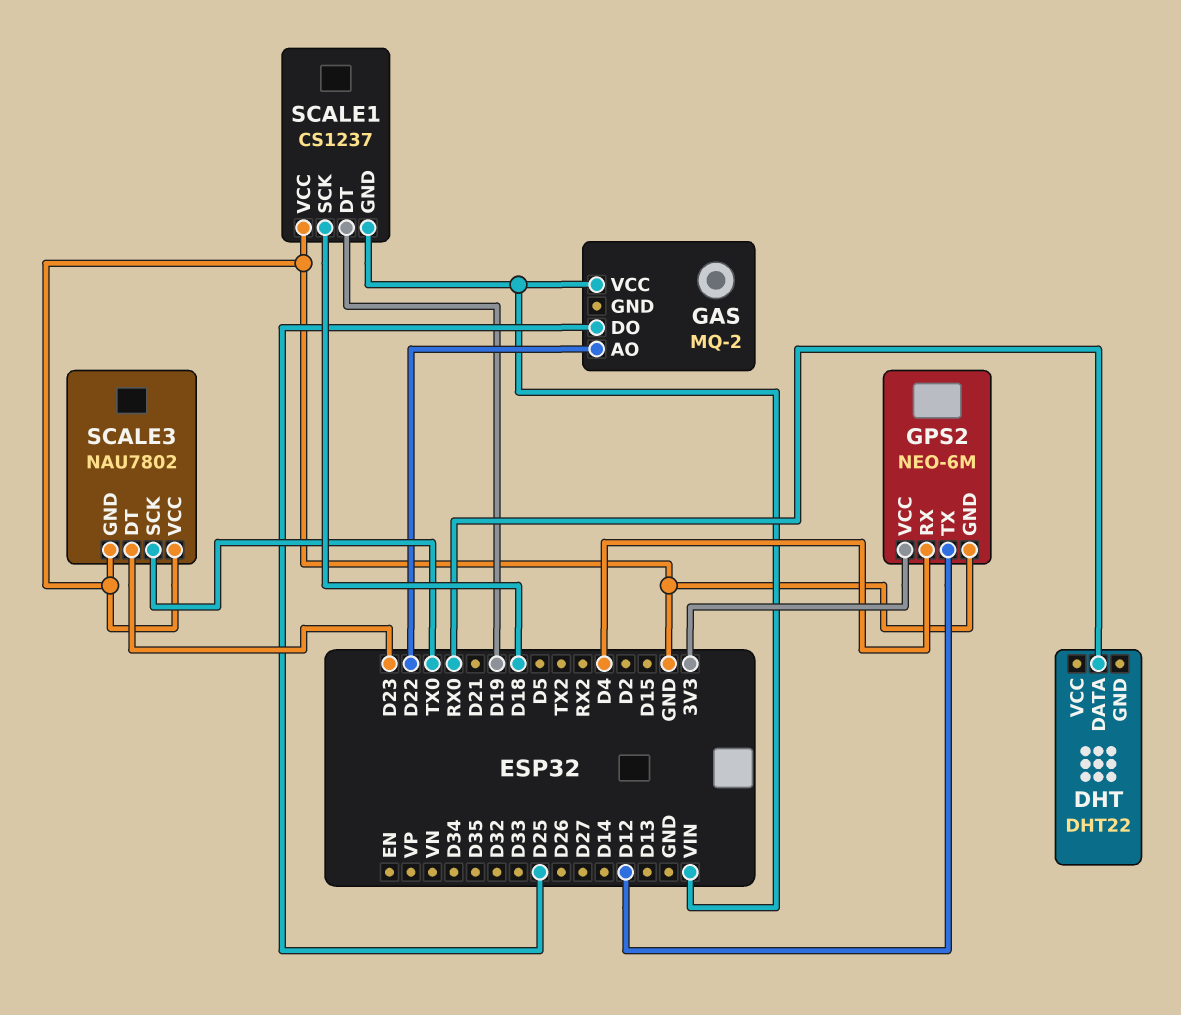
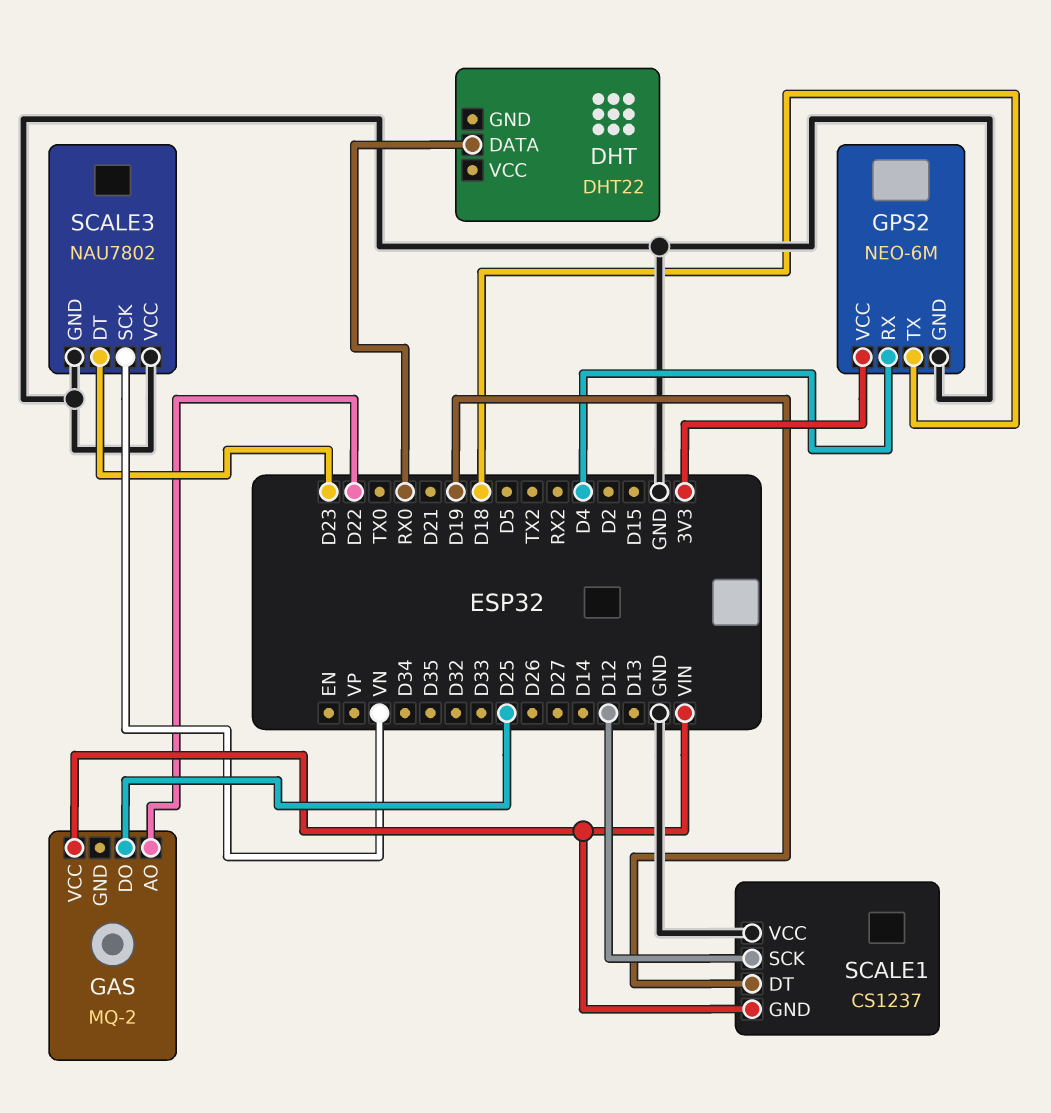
GPS2 pin TX: D12 -> D18
SCALE1 pin SCK: D18 -> D12
SCALE3 pin SCK: TX0 -> VN

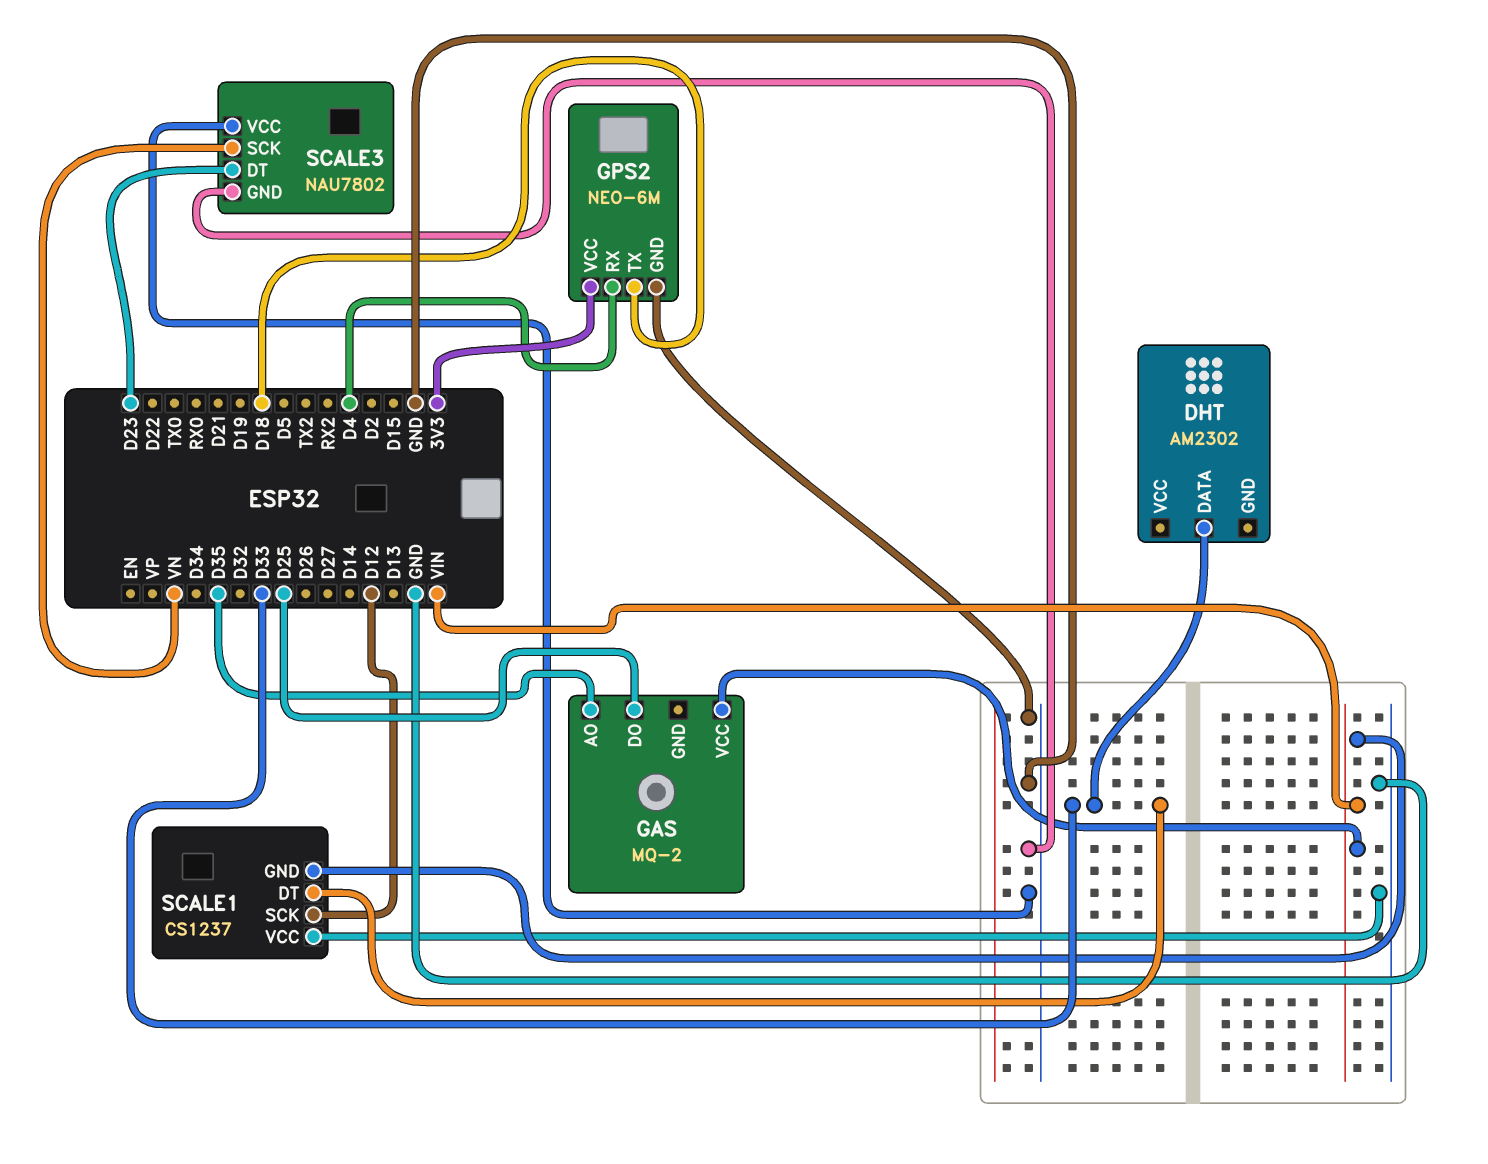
DHT: DHT22 -> AM2302
DHT pin DATA: RX0 -> D33
GAS pin AO: D22 -> D35
SCALE1 pin DT: D19 -> D33

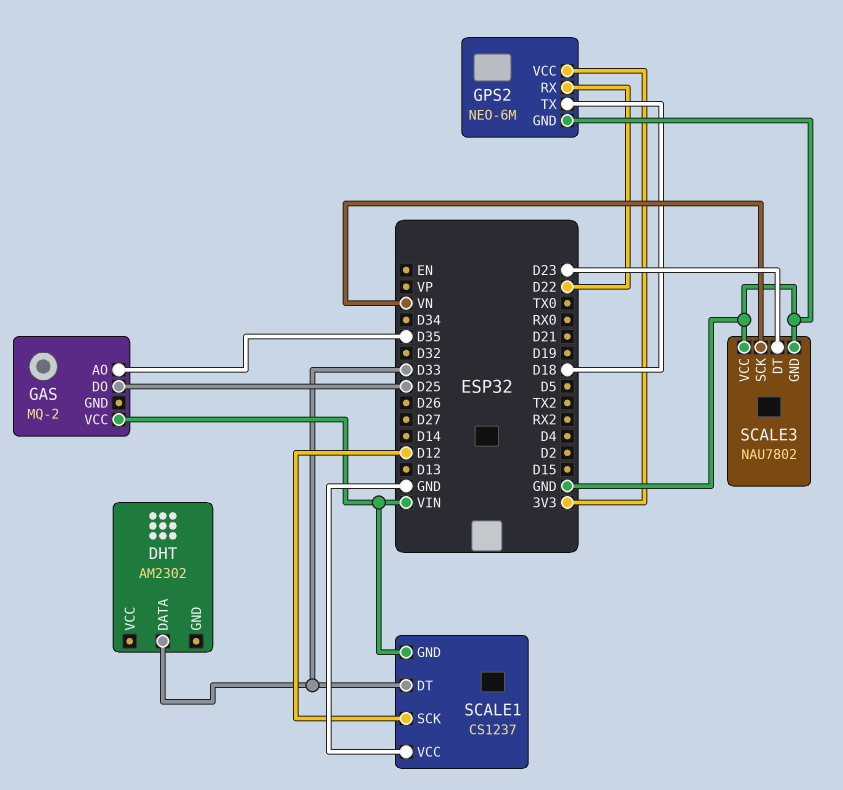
GPS2 pin RX: D4 -> D22

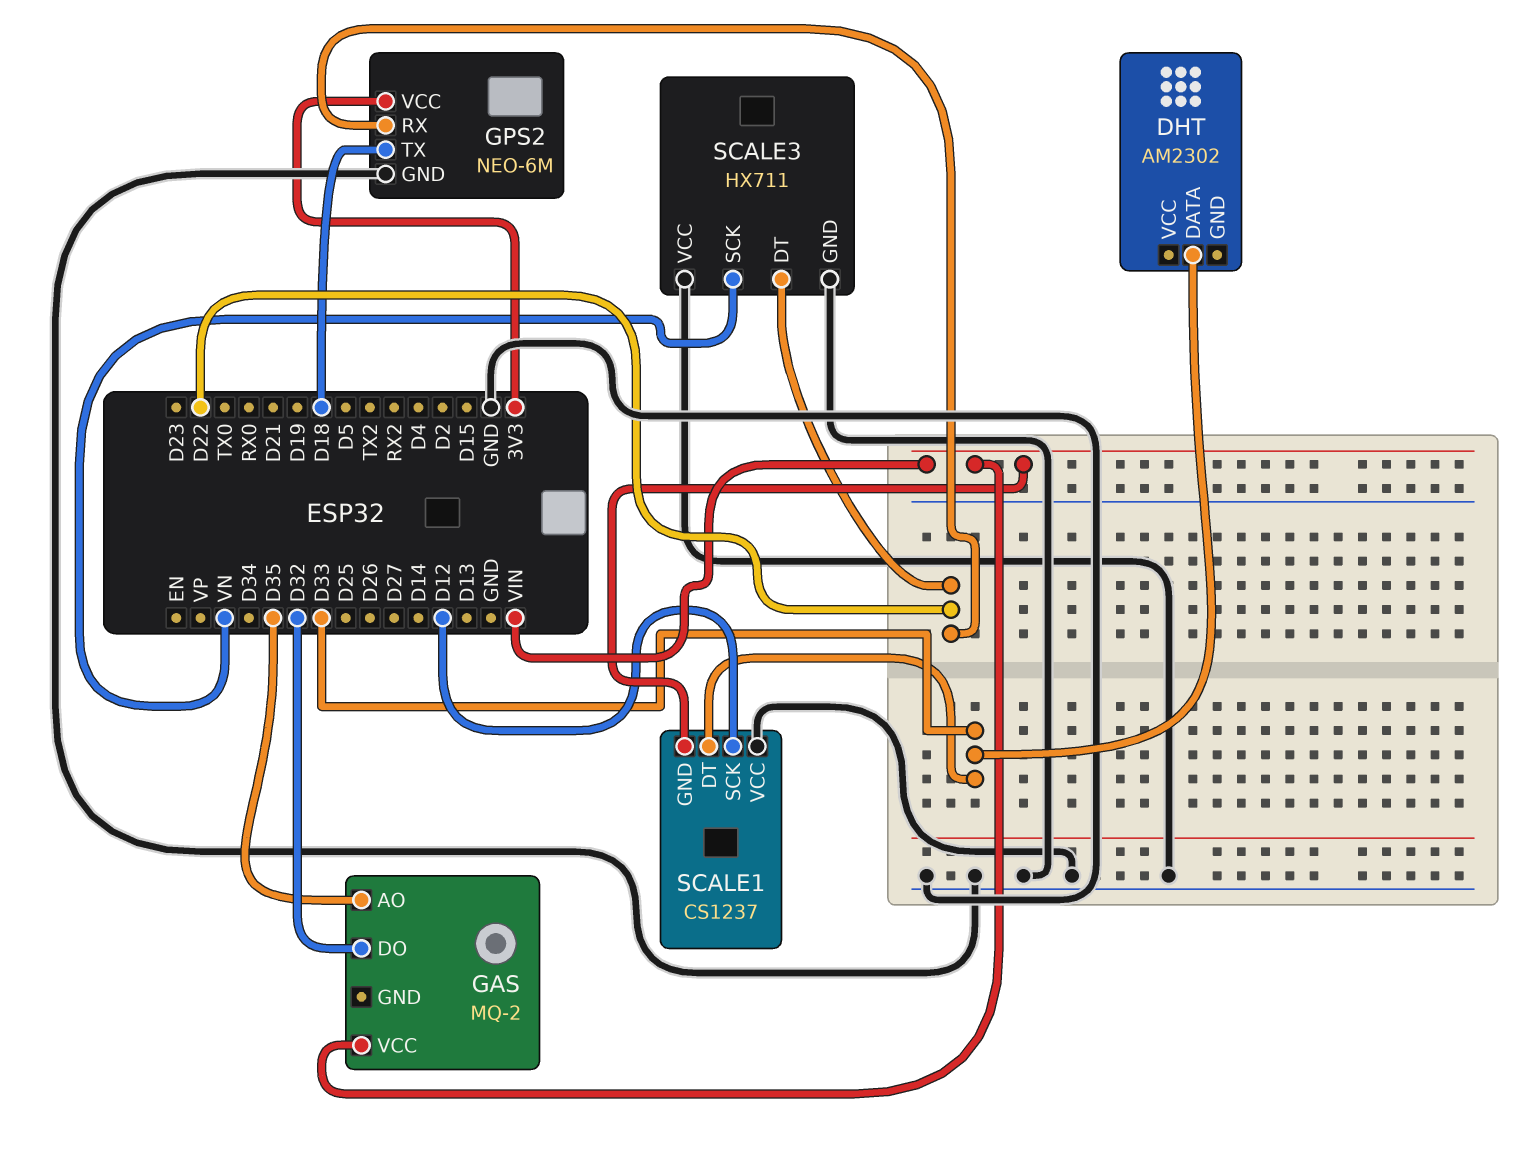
GAS pin DO: D25 -> D32
SCALE3: NAU7802 -> HX711
SCALE3 pin DT: D23 -> D22

